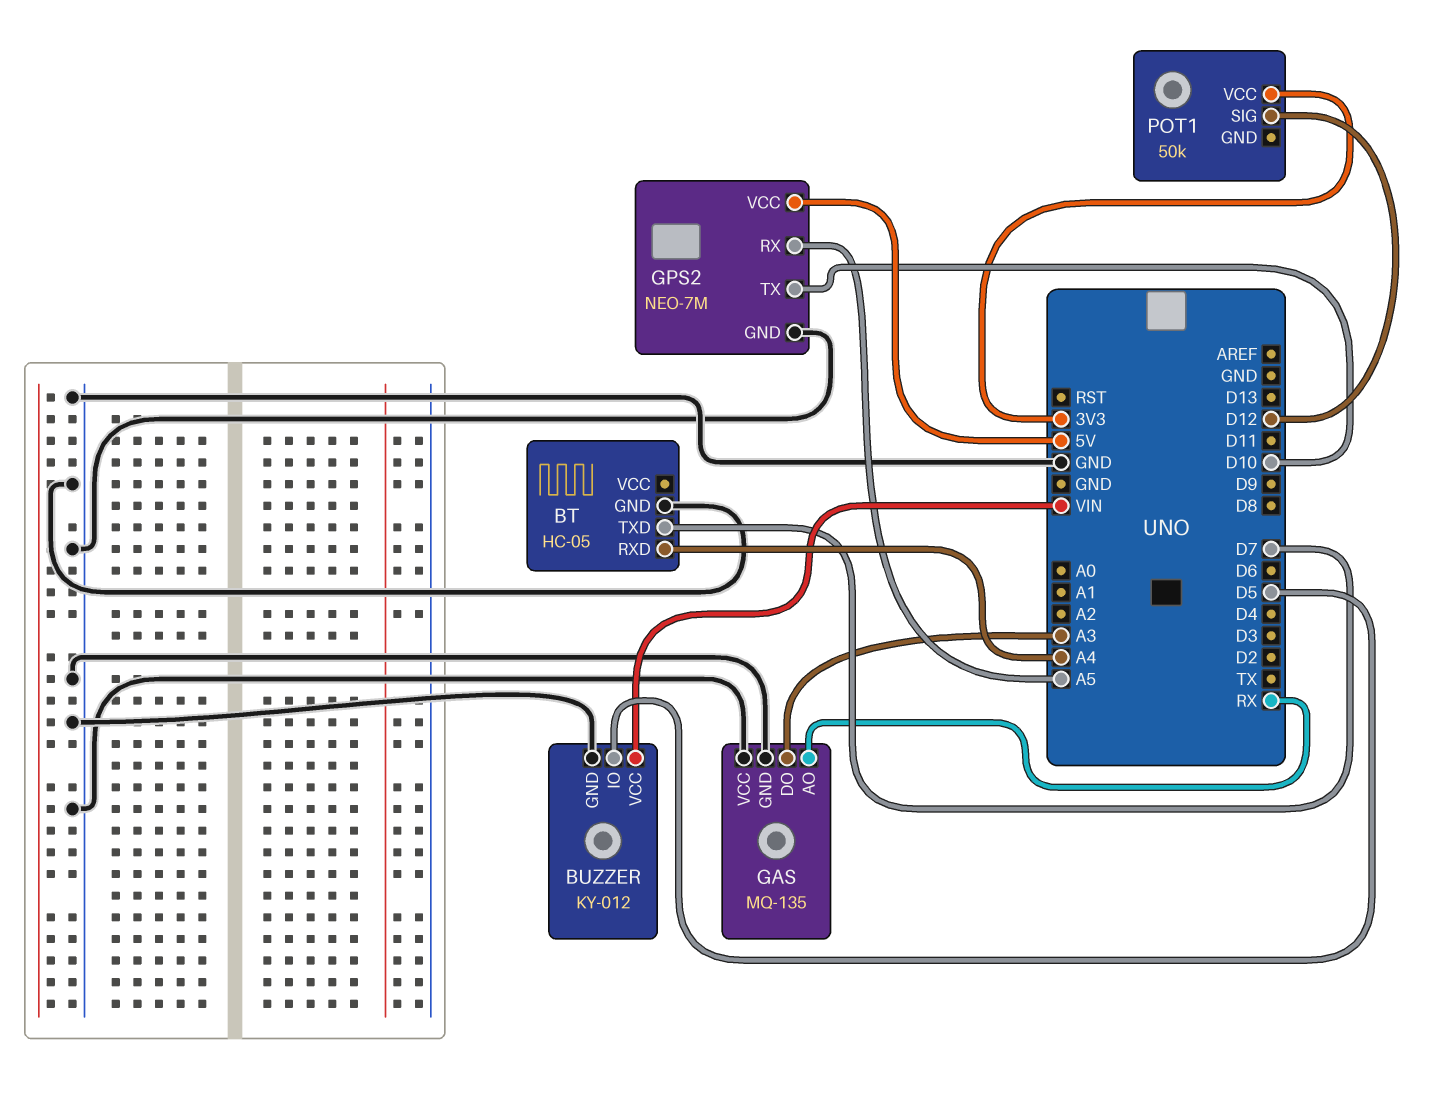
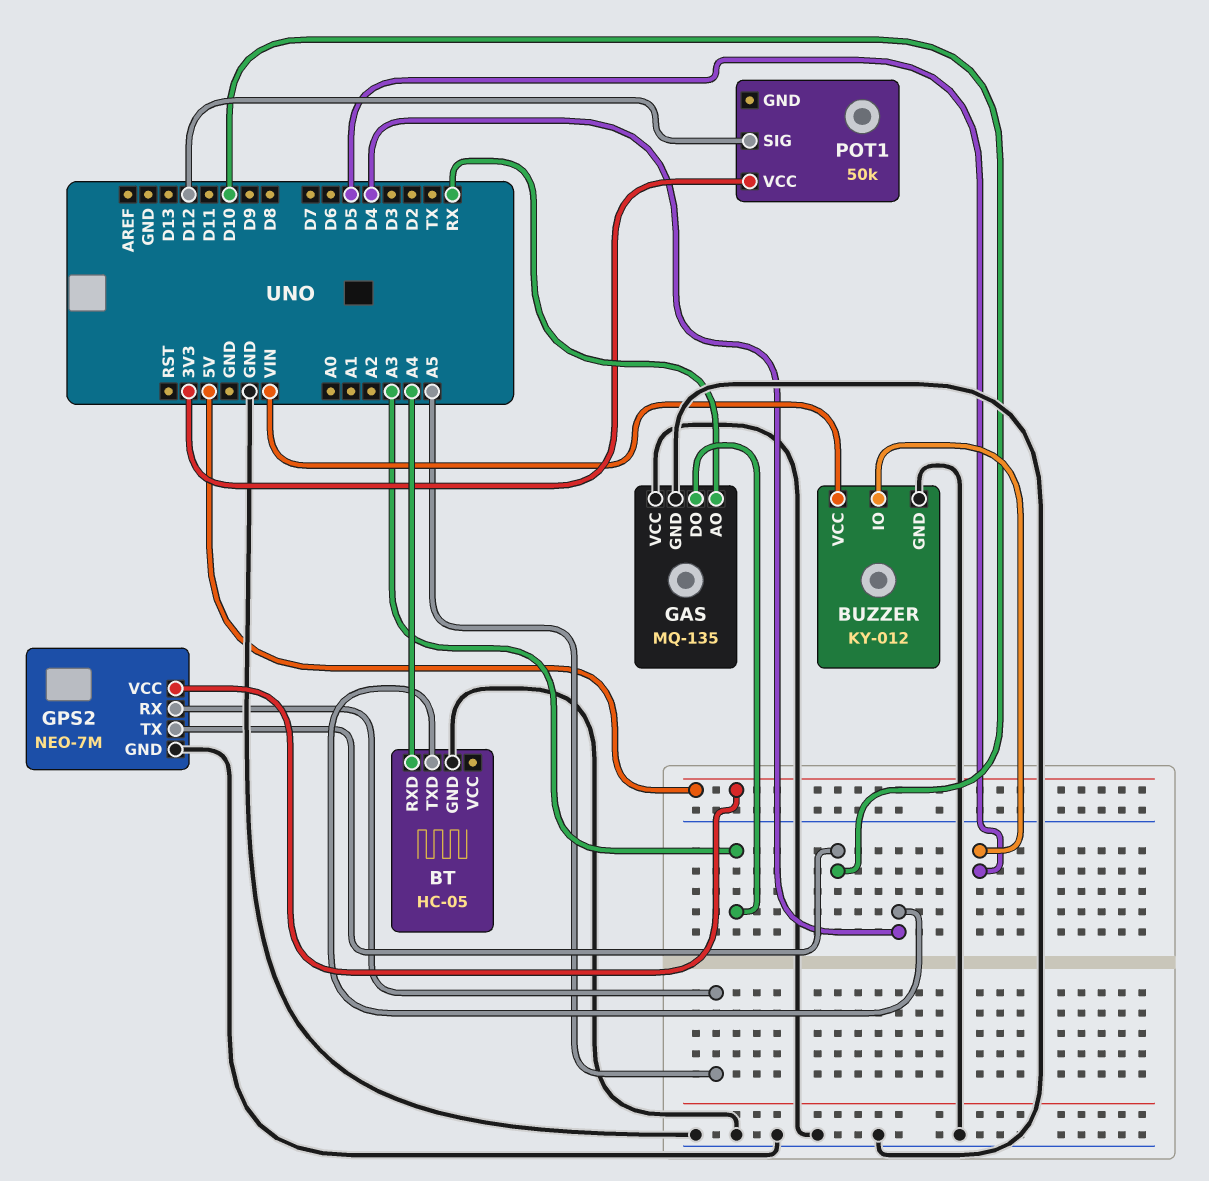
BT pin TXD: D7 -> D4

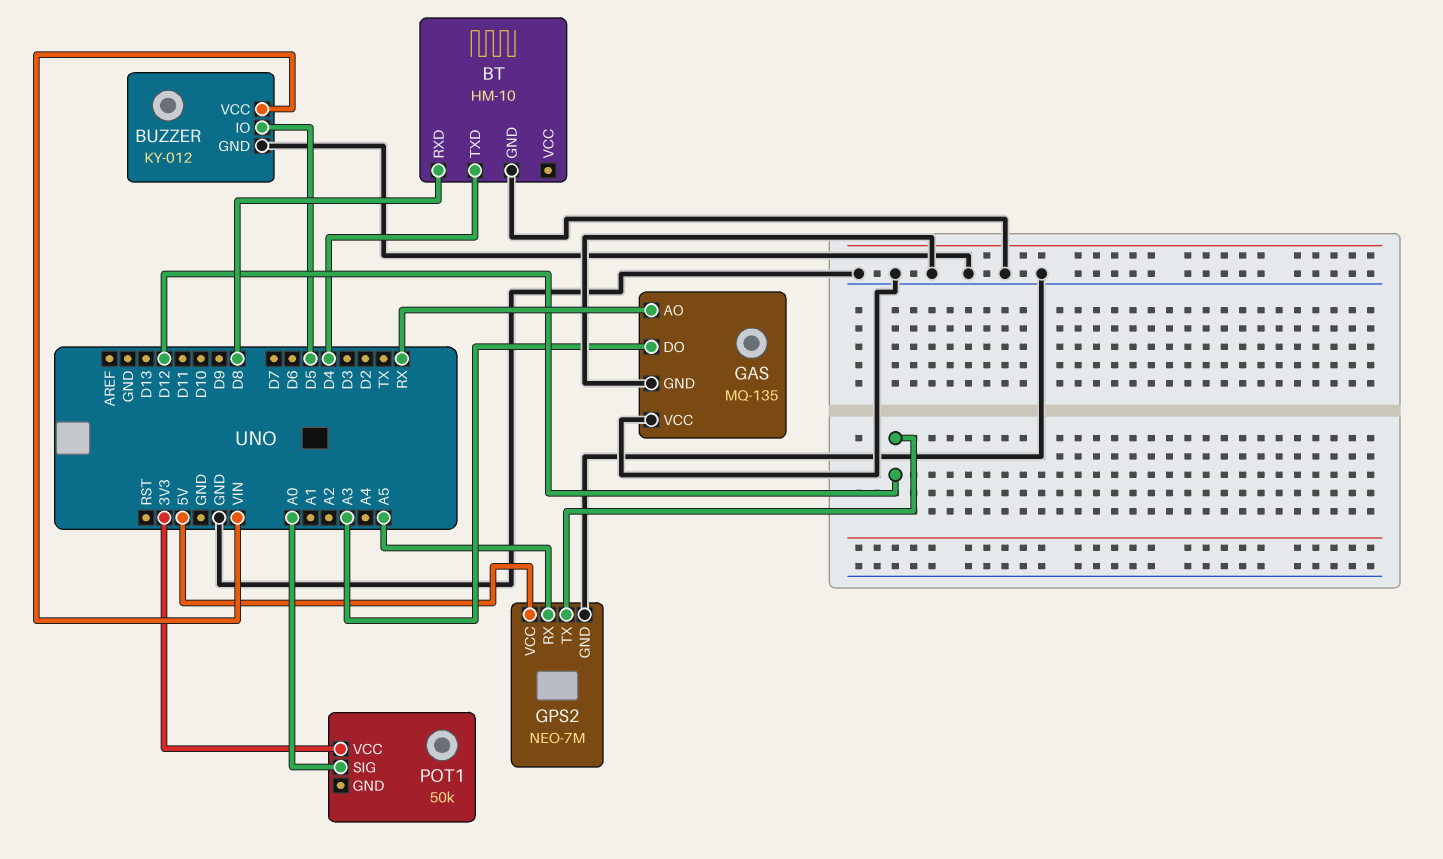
BT: HC-05 -> HM-10
BT pin RXD: A4 -> D8
GPS2 pin TX: D10 -> D12
POT1 pin SIG: D12 -> A0

